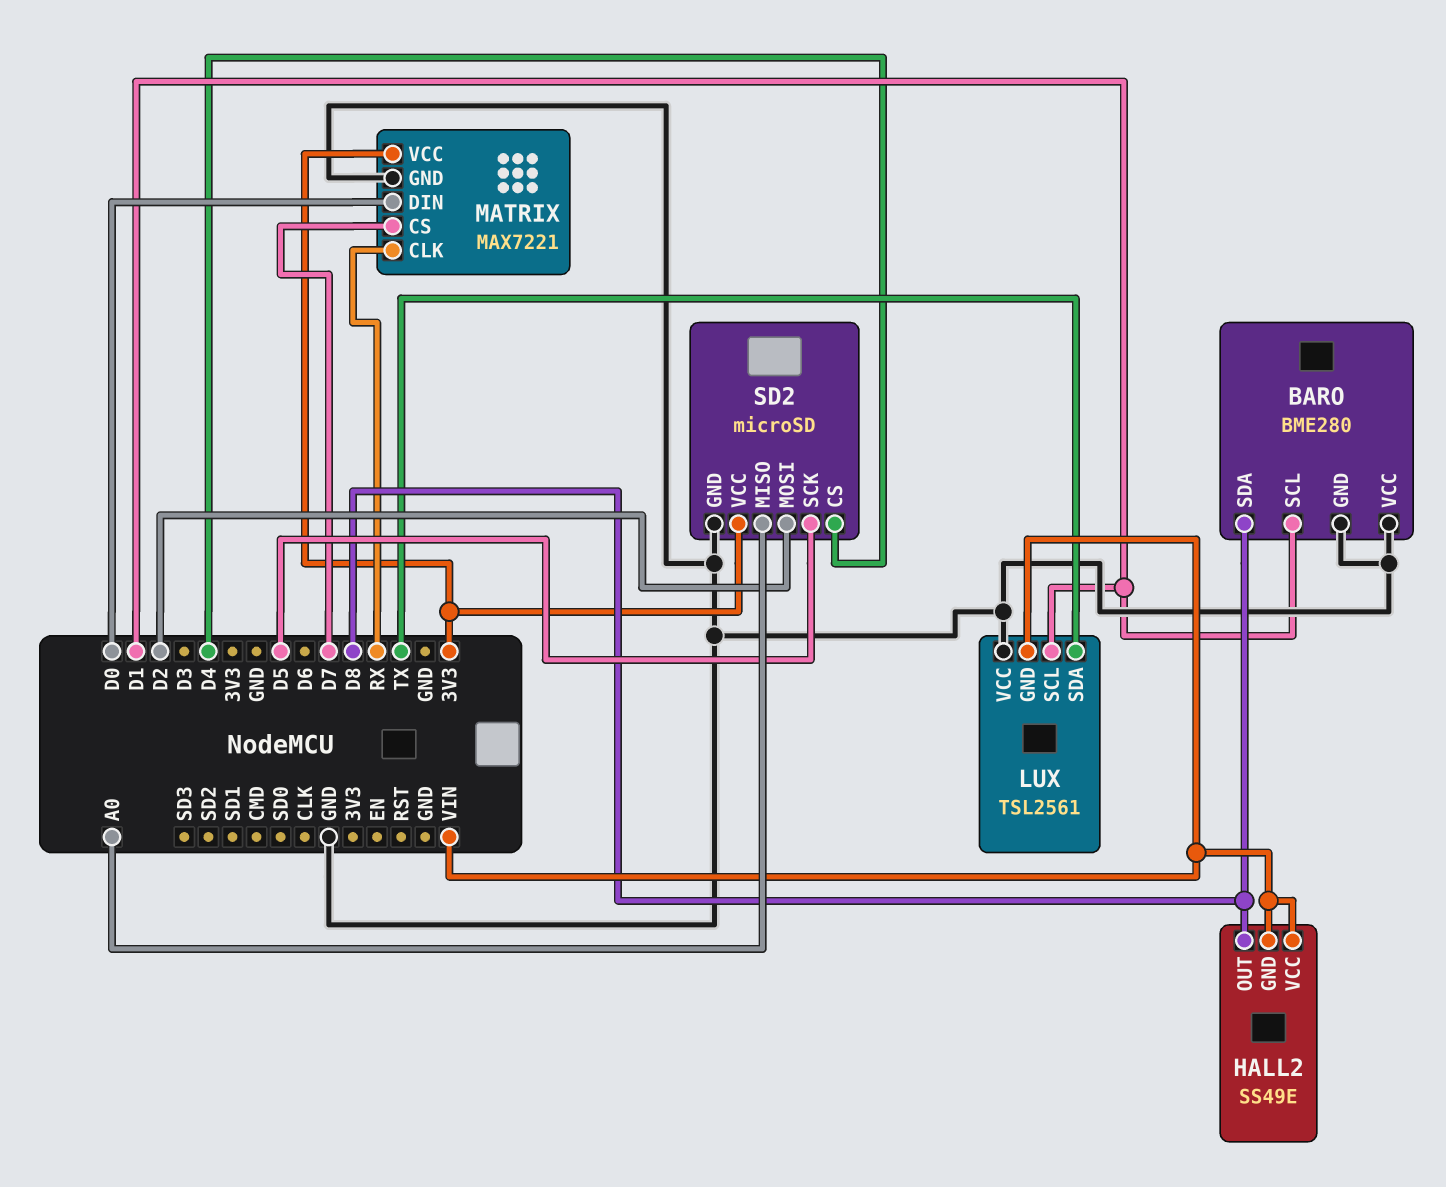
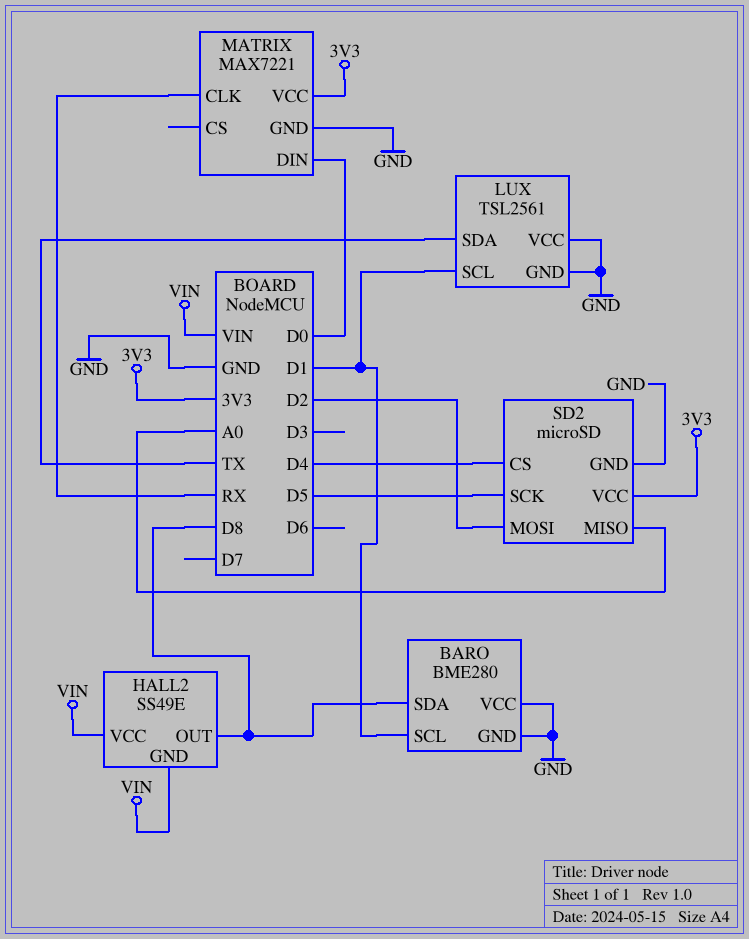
LUX pin GND: VIN -> GND
MATRIX pin CS: D7 -> none

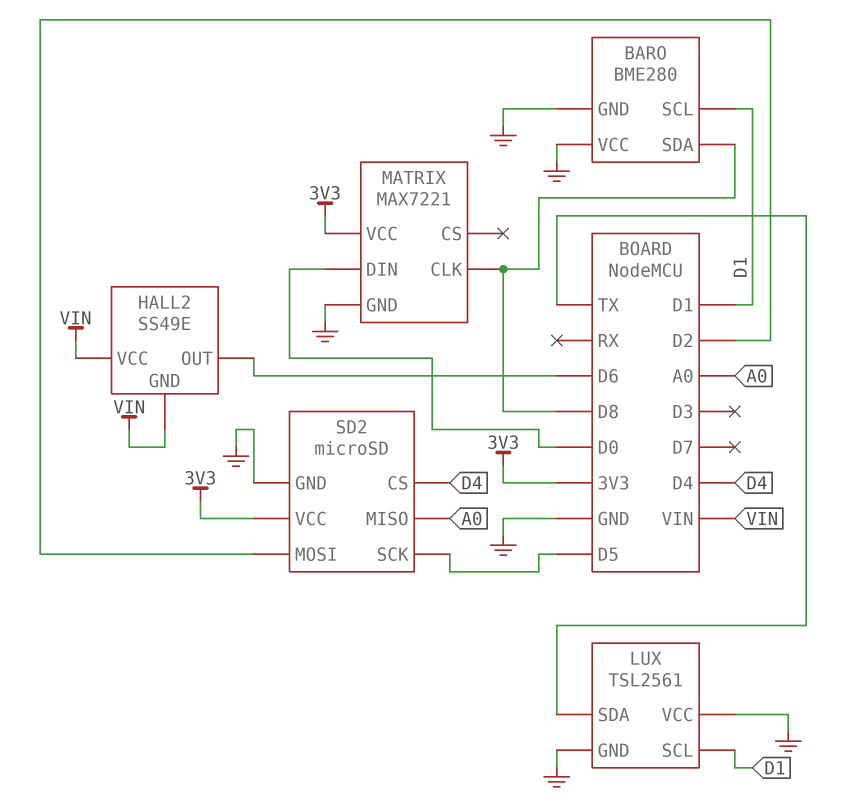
HALL2 pin OUT: D8 -> D6
MATRIX pin CLK: RX -> D8

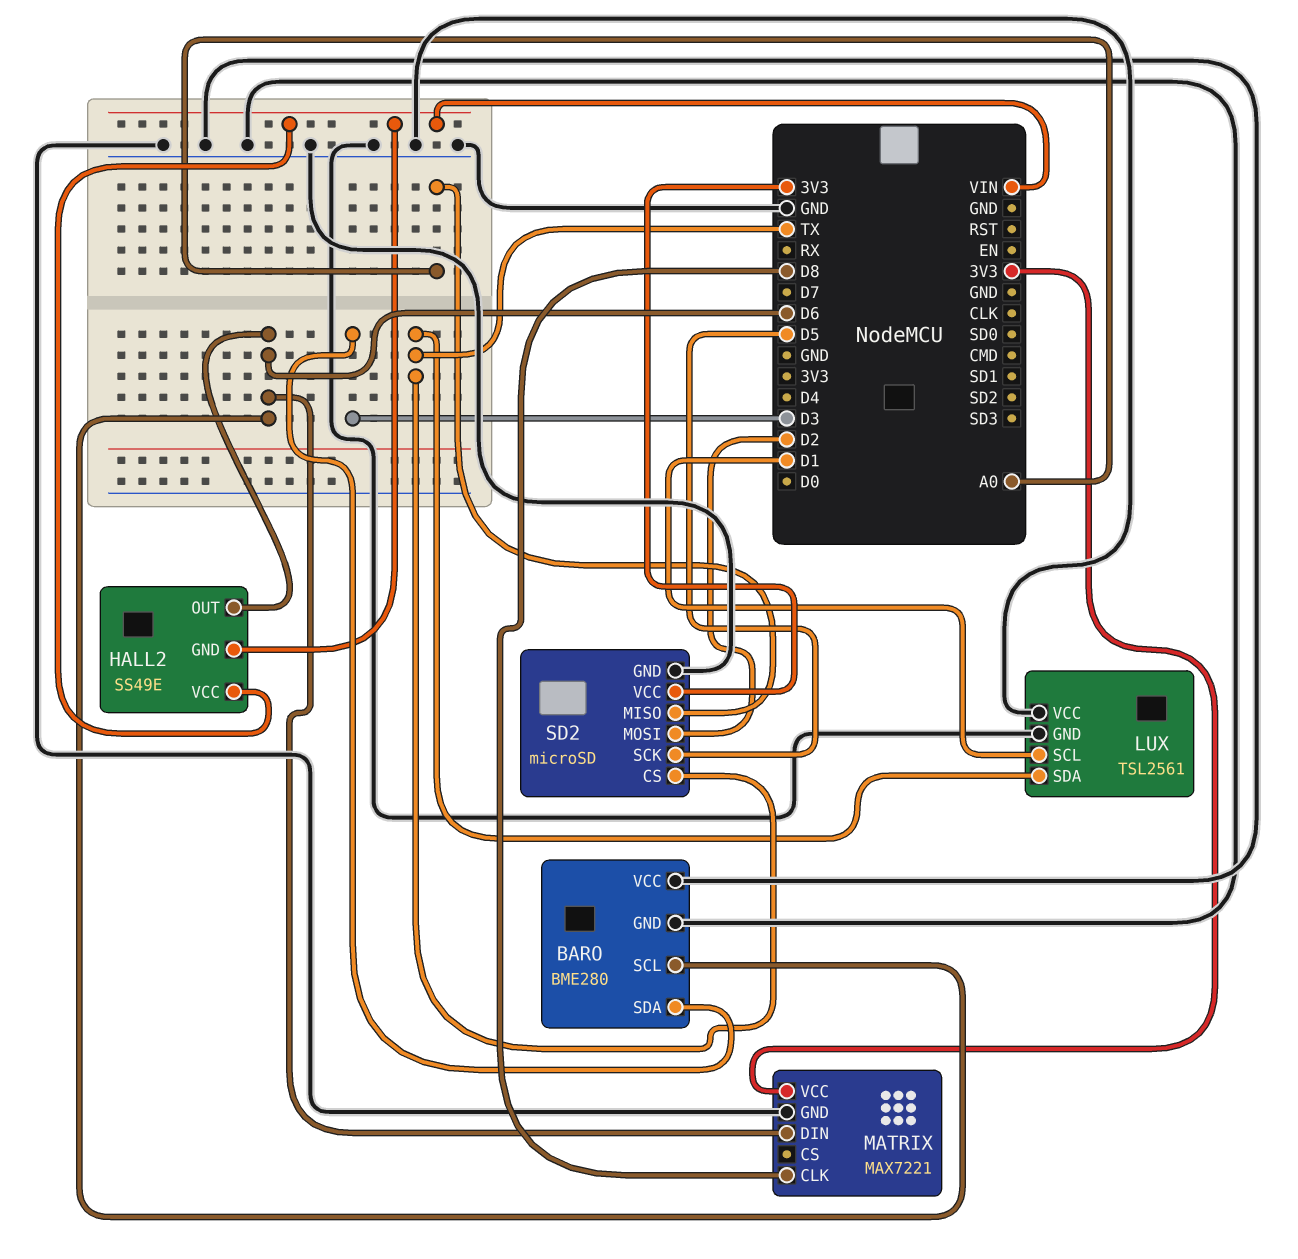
BARO pin SCL: D1 -> D6
BARO pin SDA: D8 -> D3
MATRIX pin DIN: D0 -> D6
SD2 pin CS: D4 -> TX

